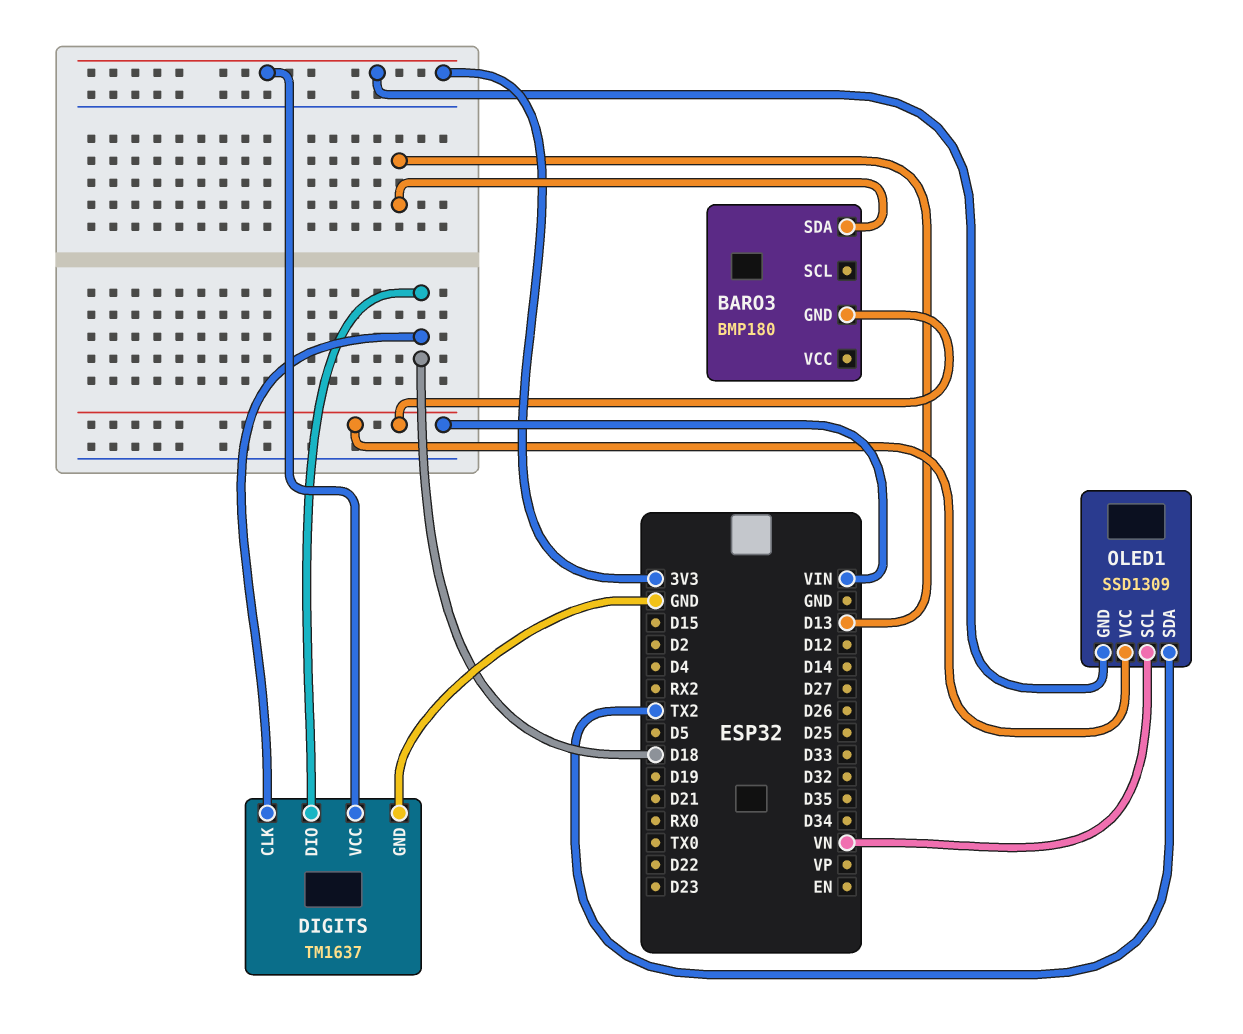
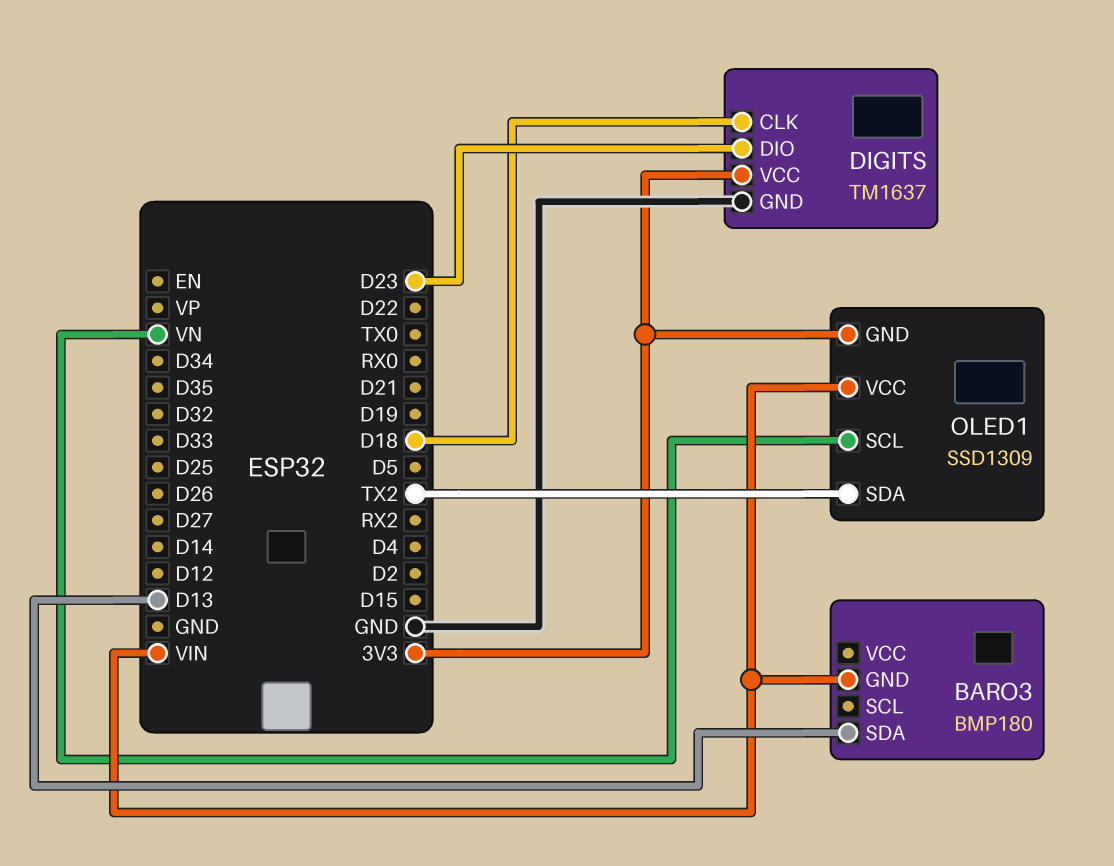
DIGITS pin DIO: D18 -> D23

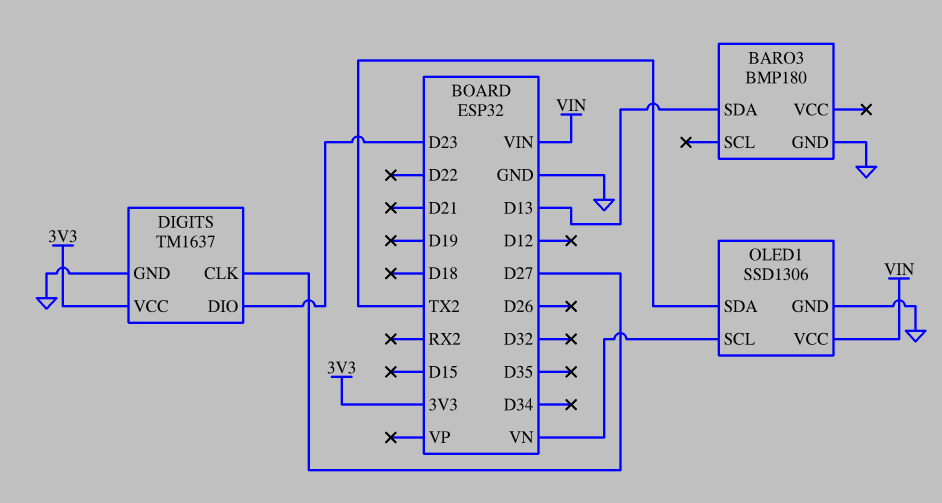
BARO3 pin GND: VIN -> GND
DIGITS pin CLK: D18 -> D27
OLED1: SSD1309 -> SSD1306
OLED1 pin GND: 3V3 -> GND

